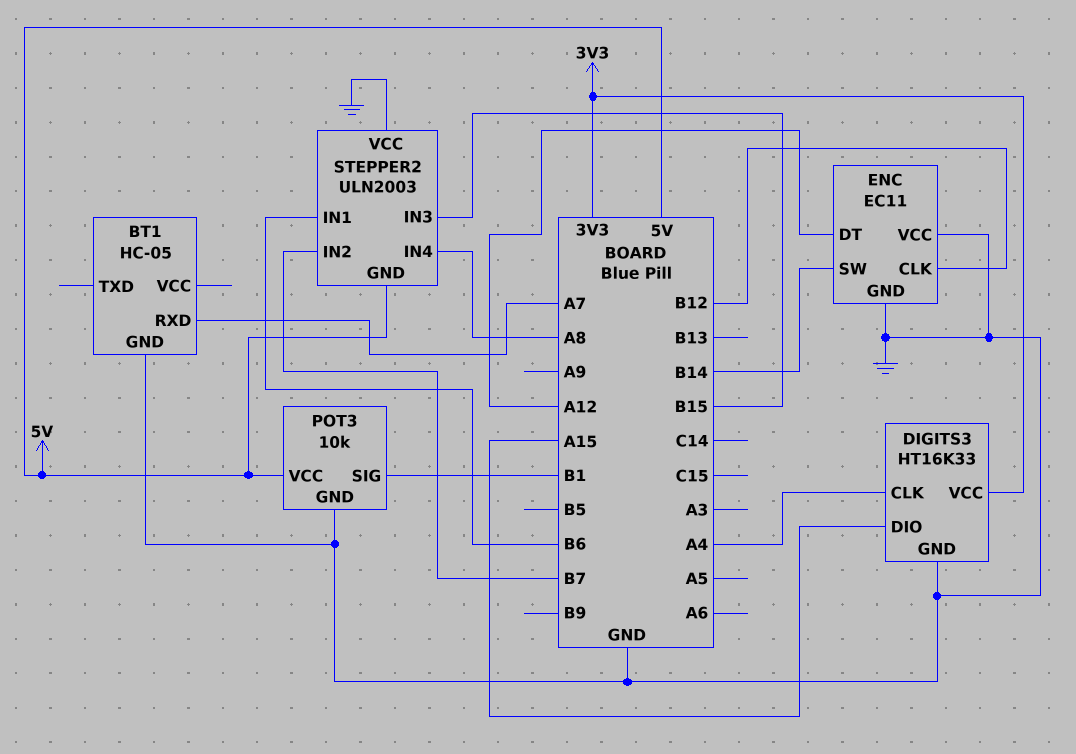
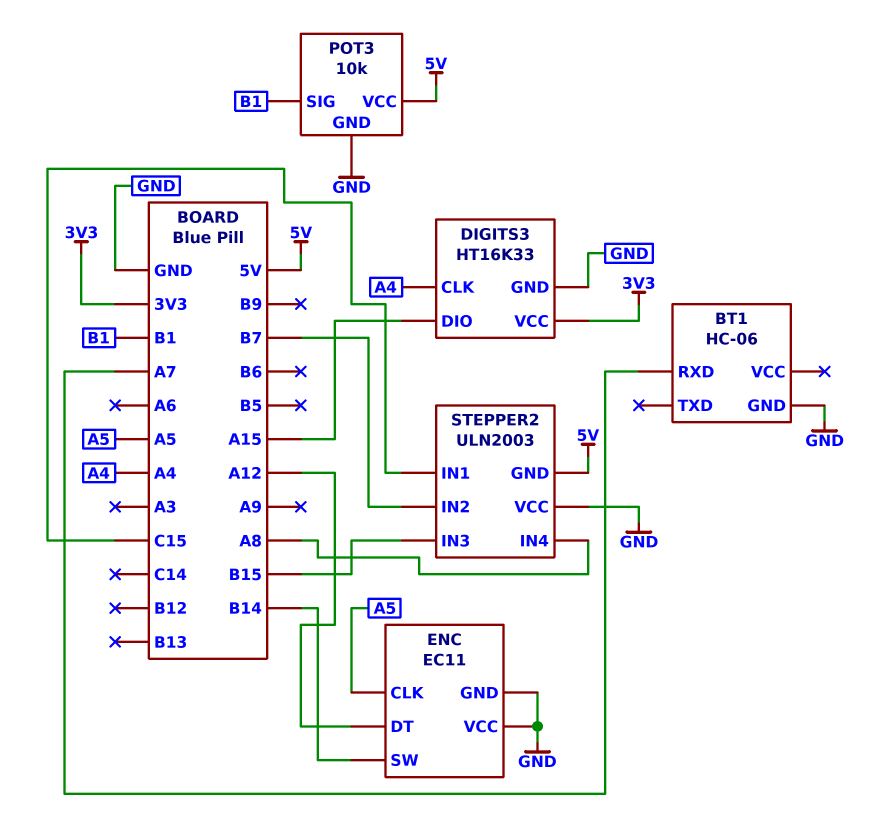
BT1: HC-05 -> HC-06
ENC pin CLK: B12 -> A5
STEPPER2 pin IN1: B6 -> C15

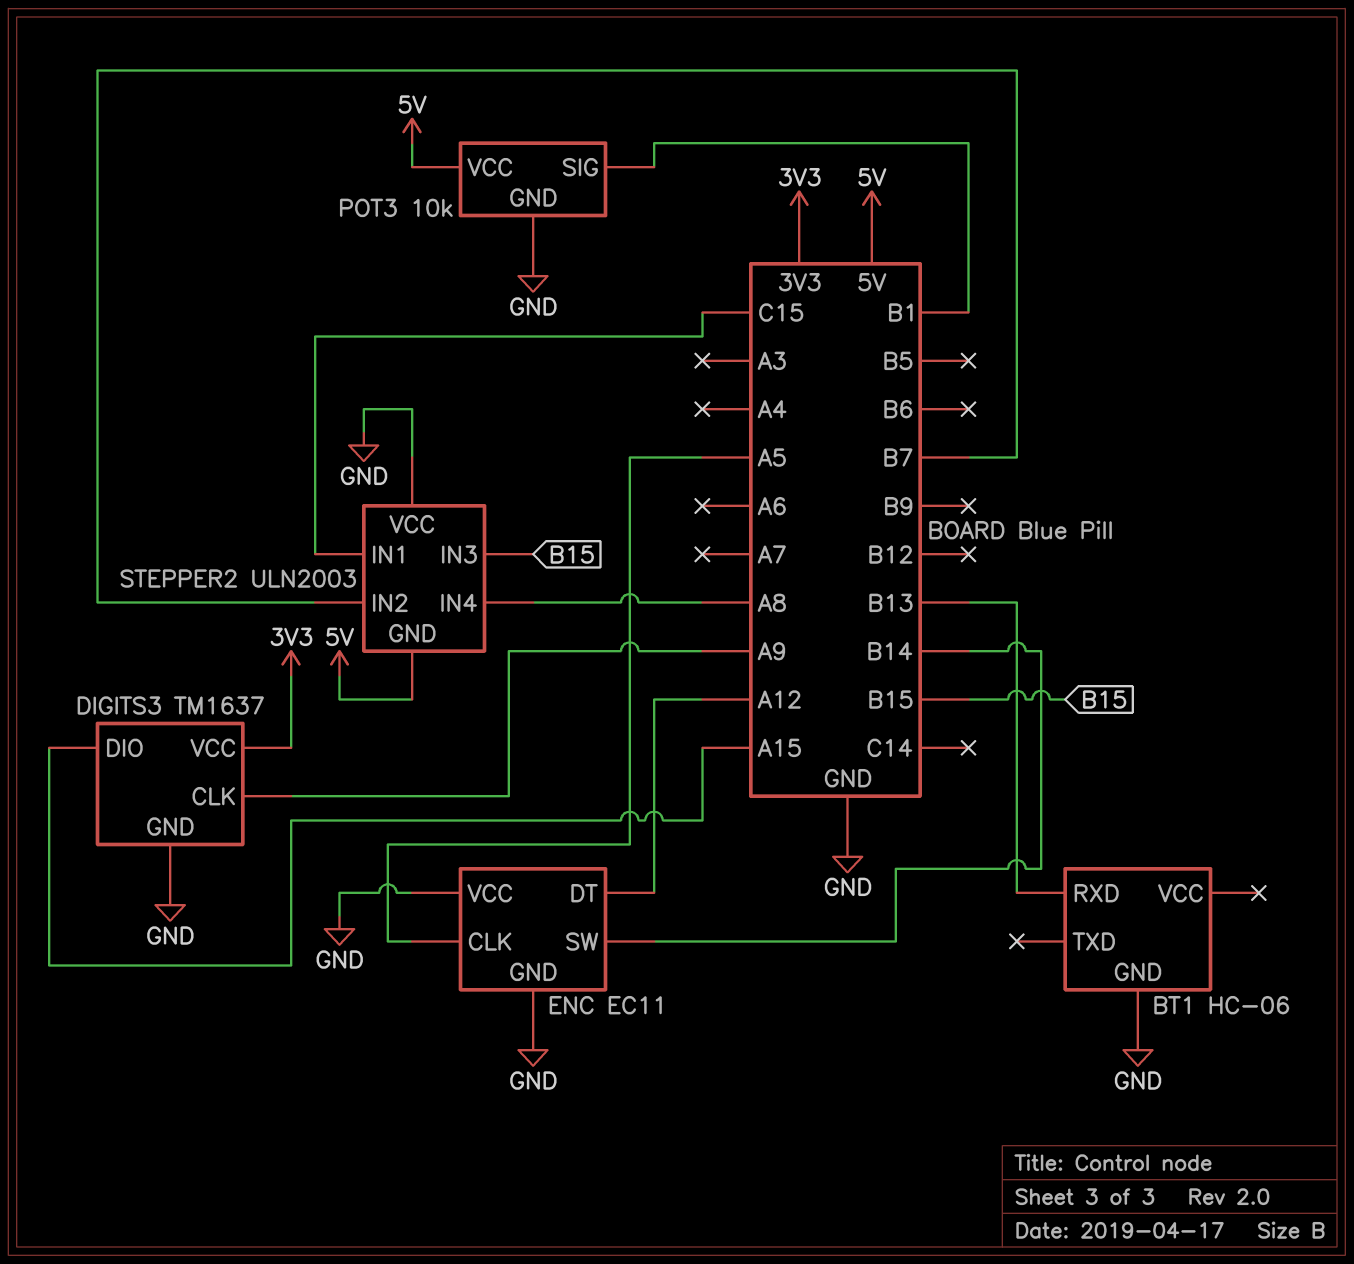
BT1 pin RXD: A7 -> B13
DIGITS3: HT16K33 -> TM1637
DIGITS3 pin CLK: A4 -> A9

